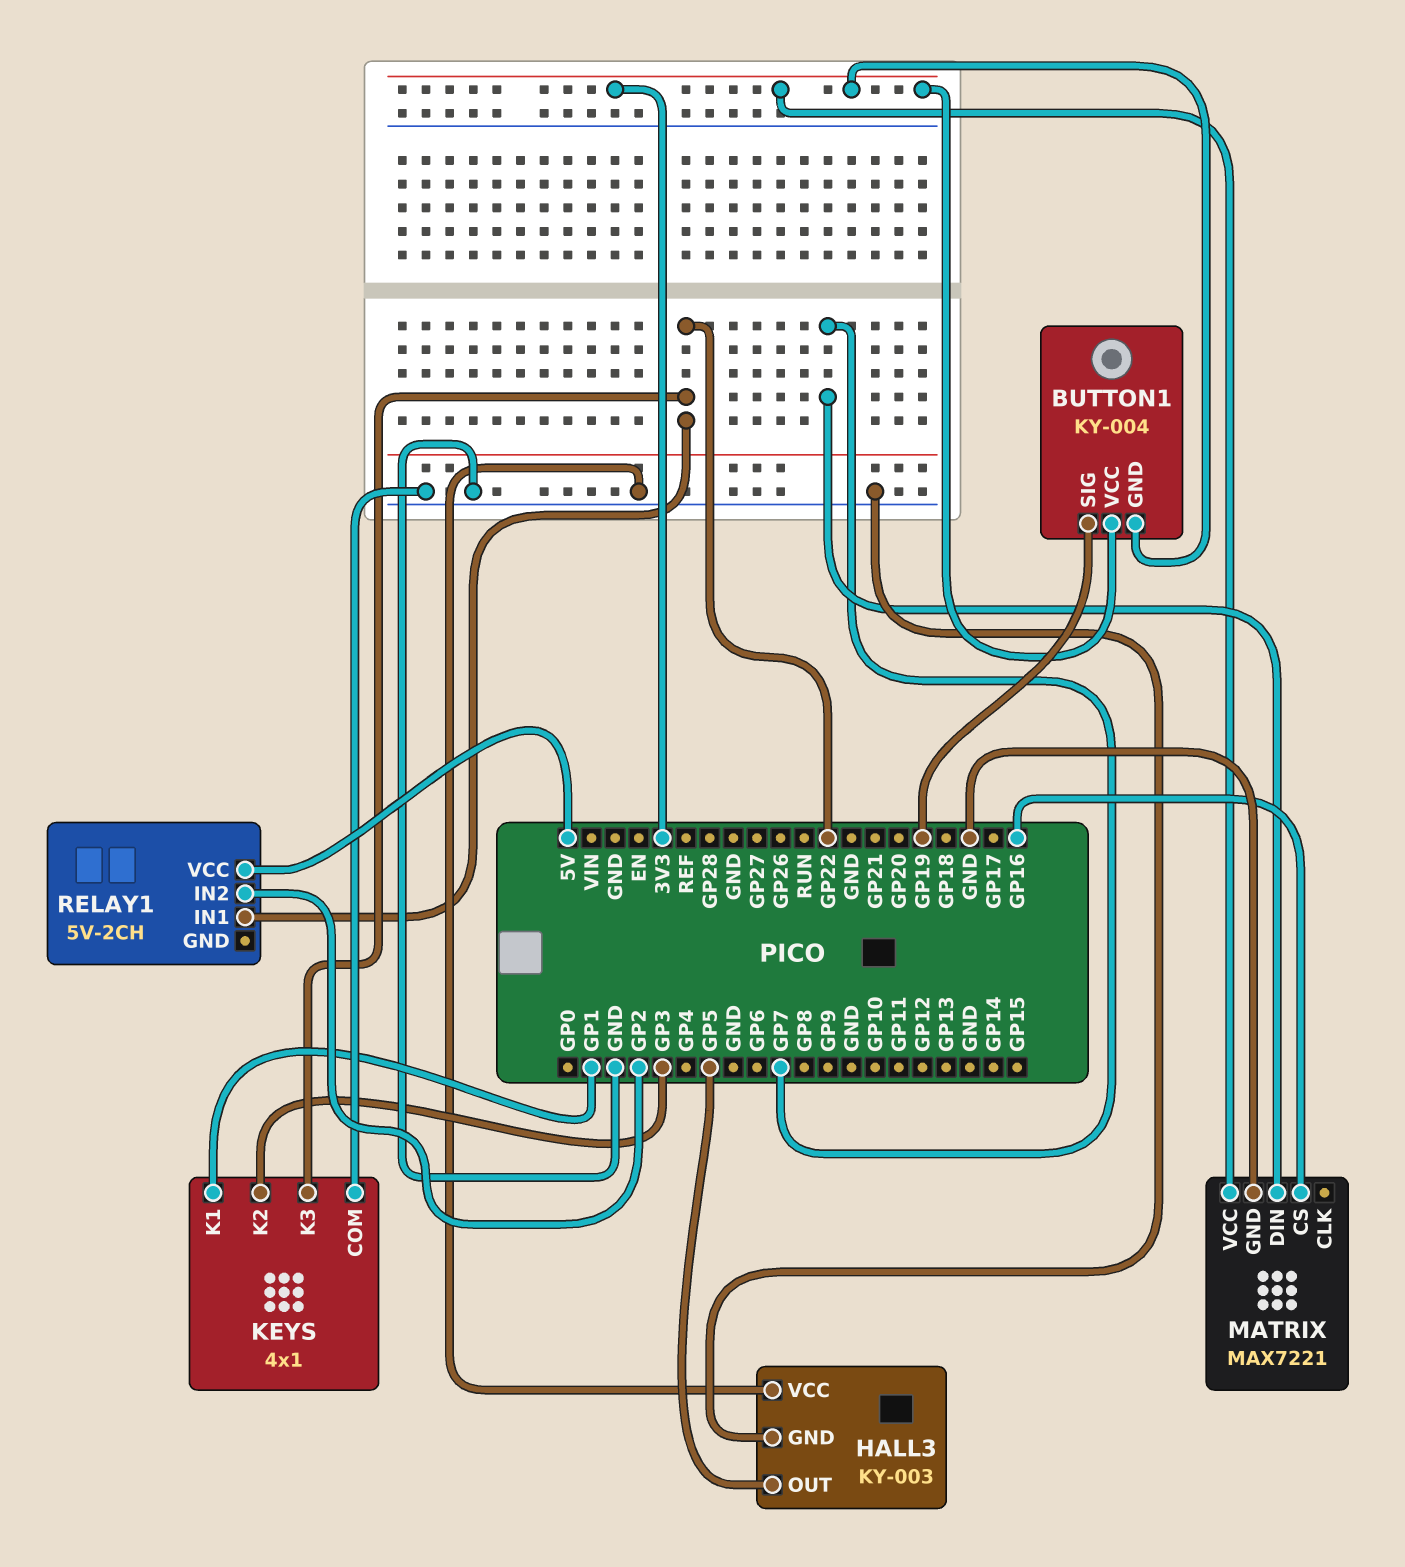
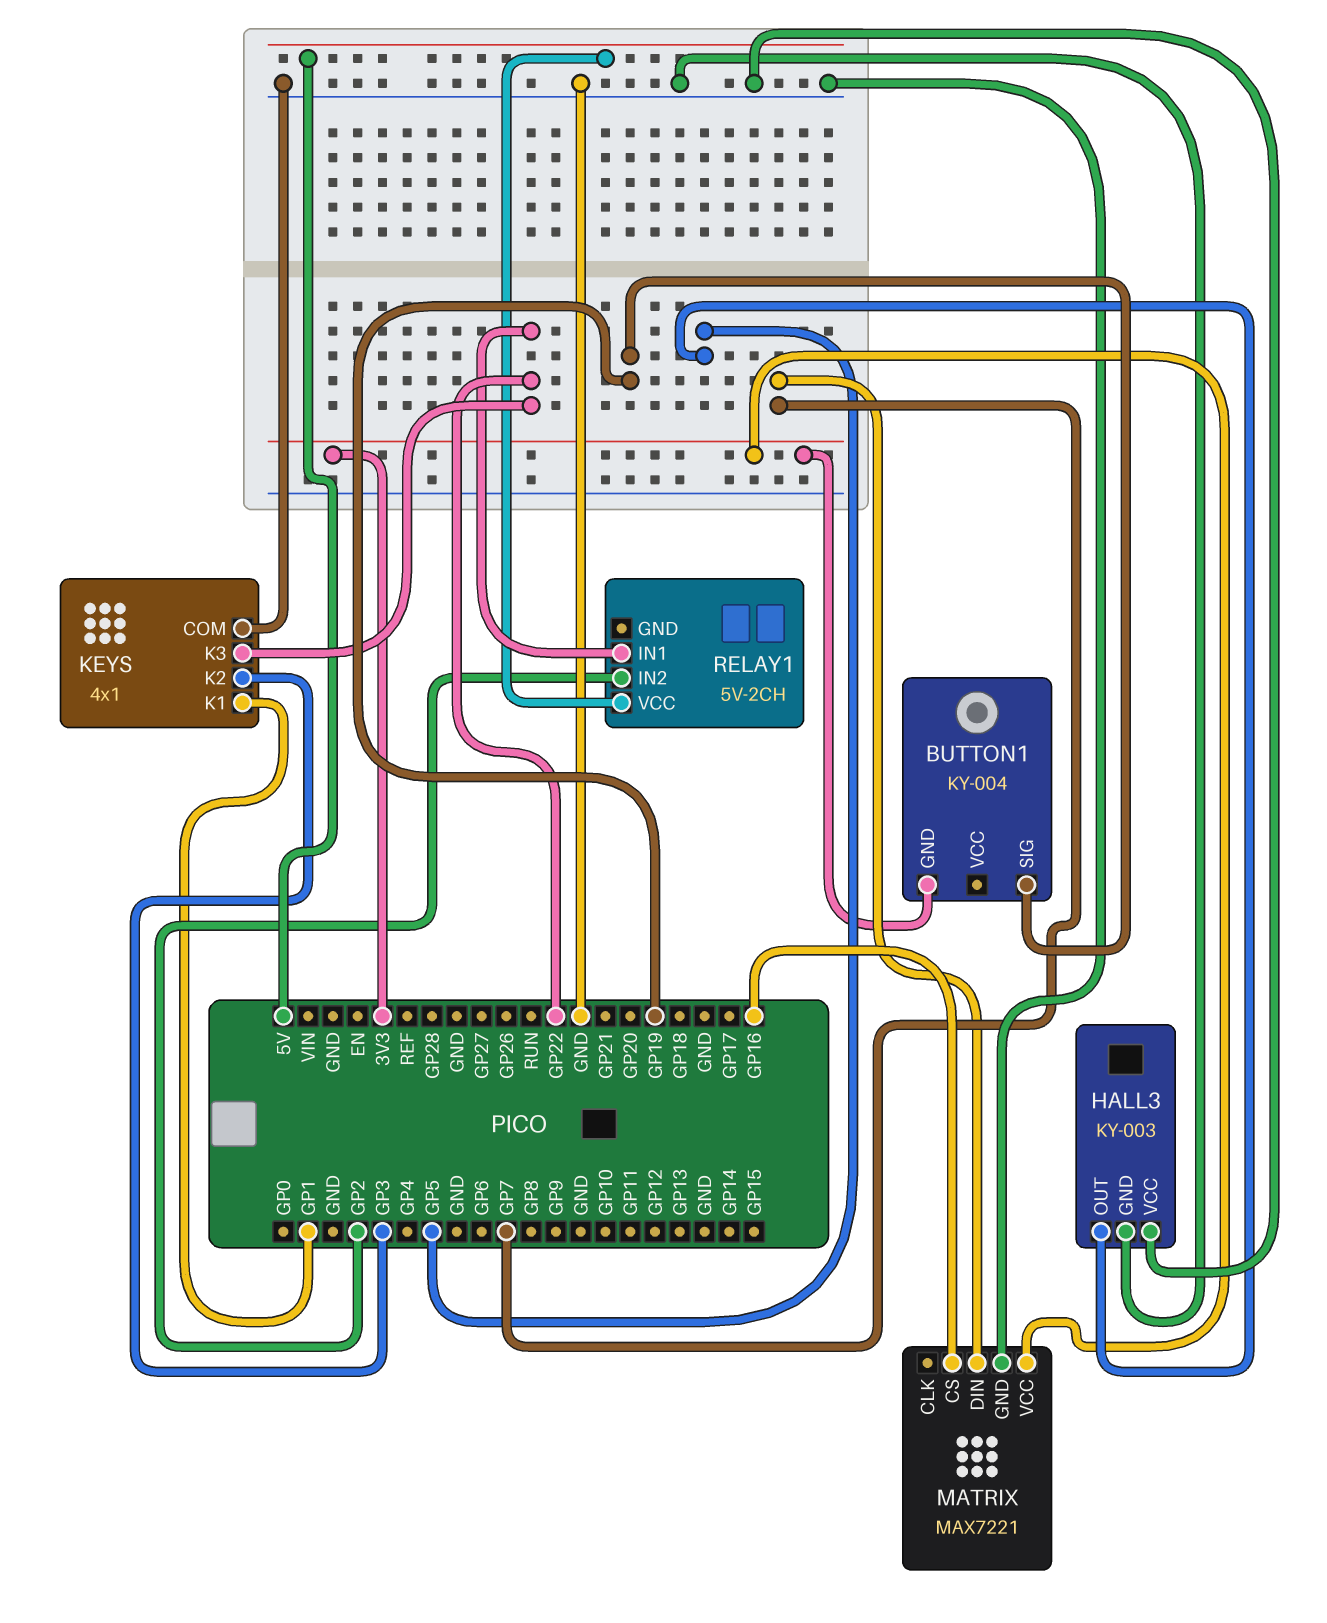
BUTTON1 pin VCC: 3V3 -> none

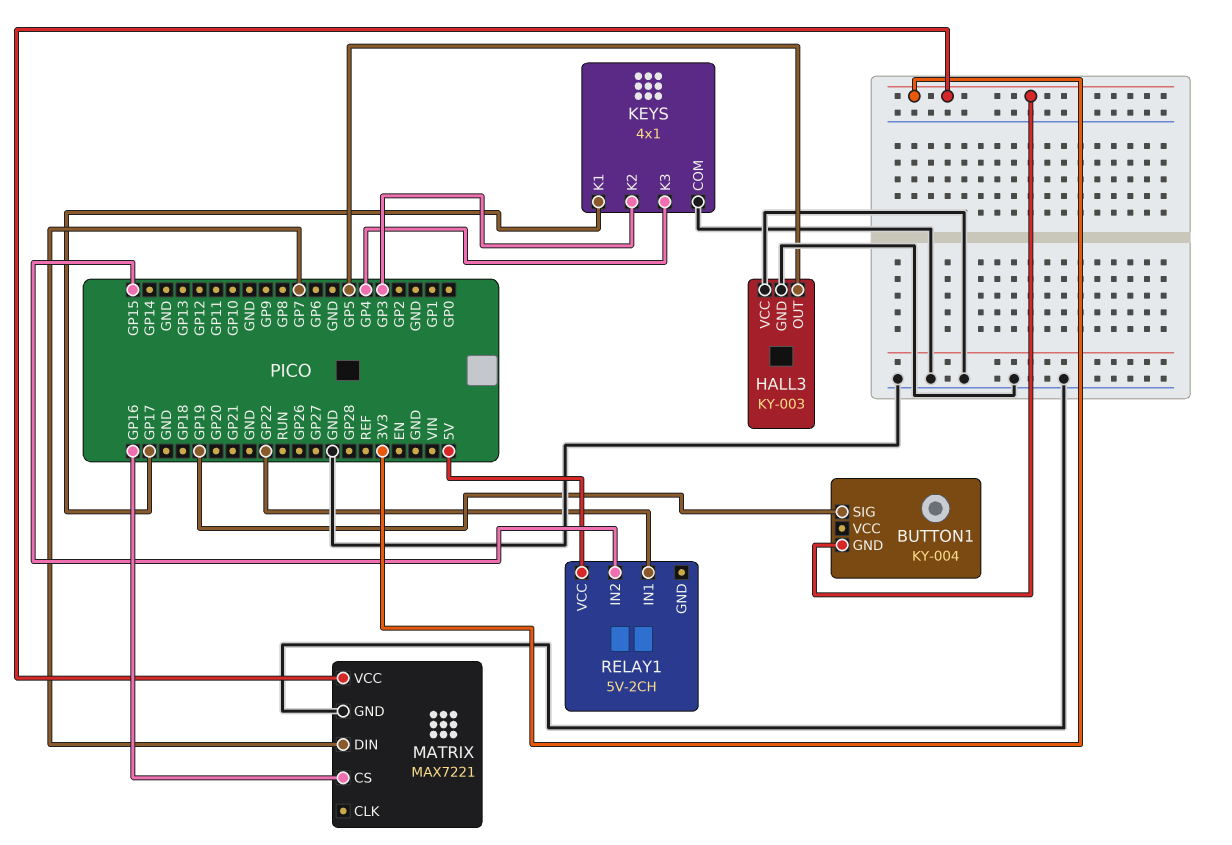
KEYS pin K1: GP1 -> GP17
KEYS pin K3: GP22 -> GP4
RELAY1 pin IN2: GP2 -> GP15

